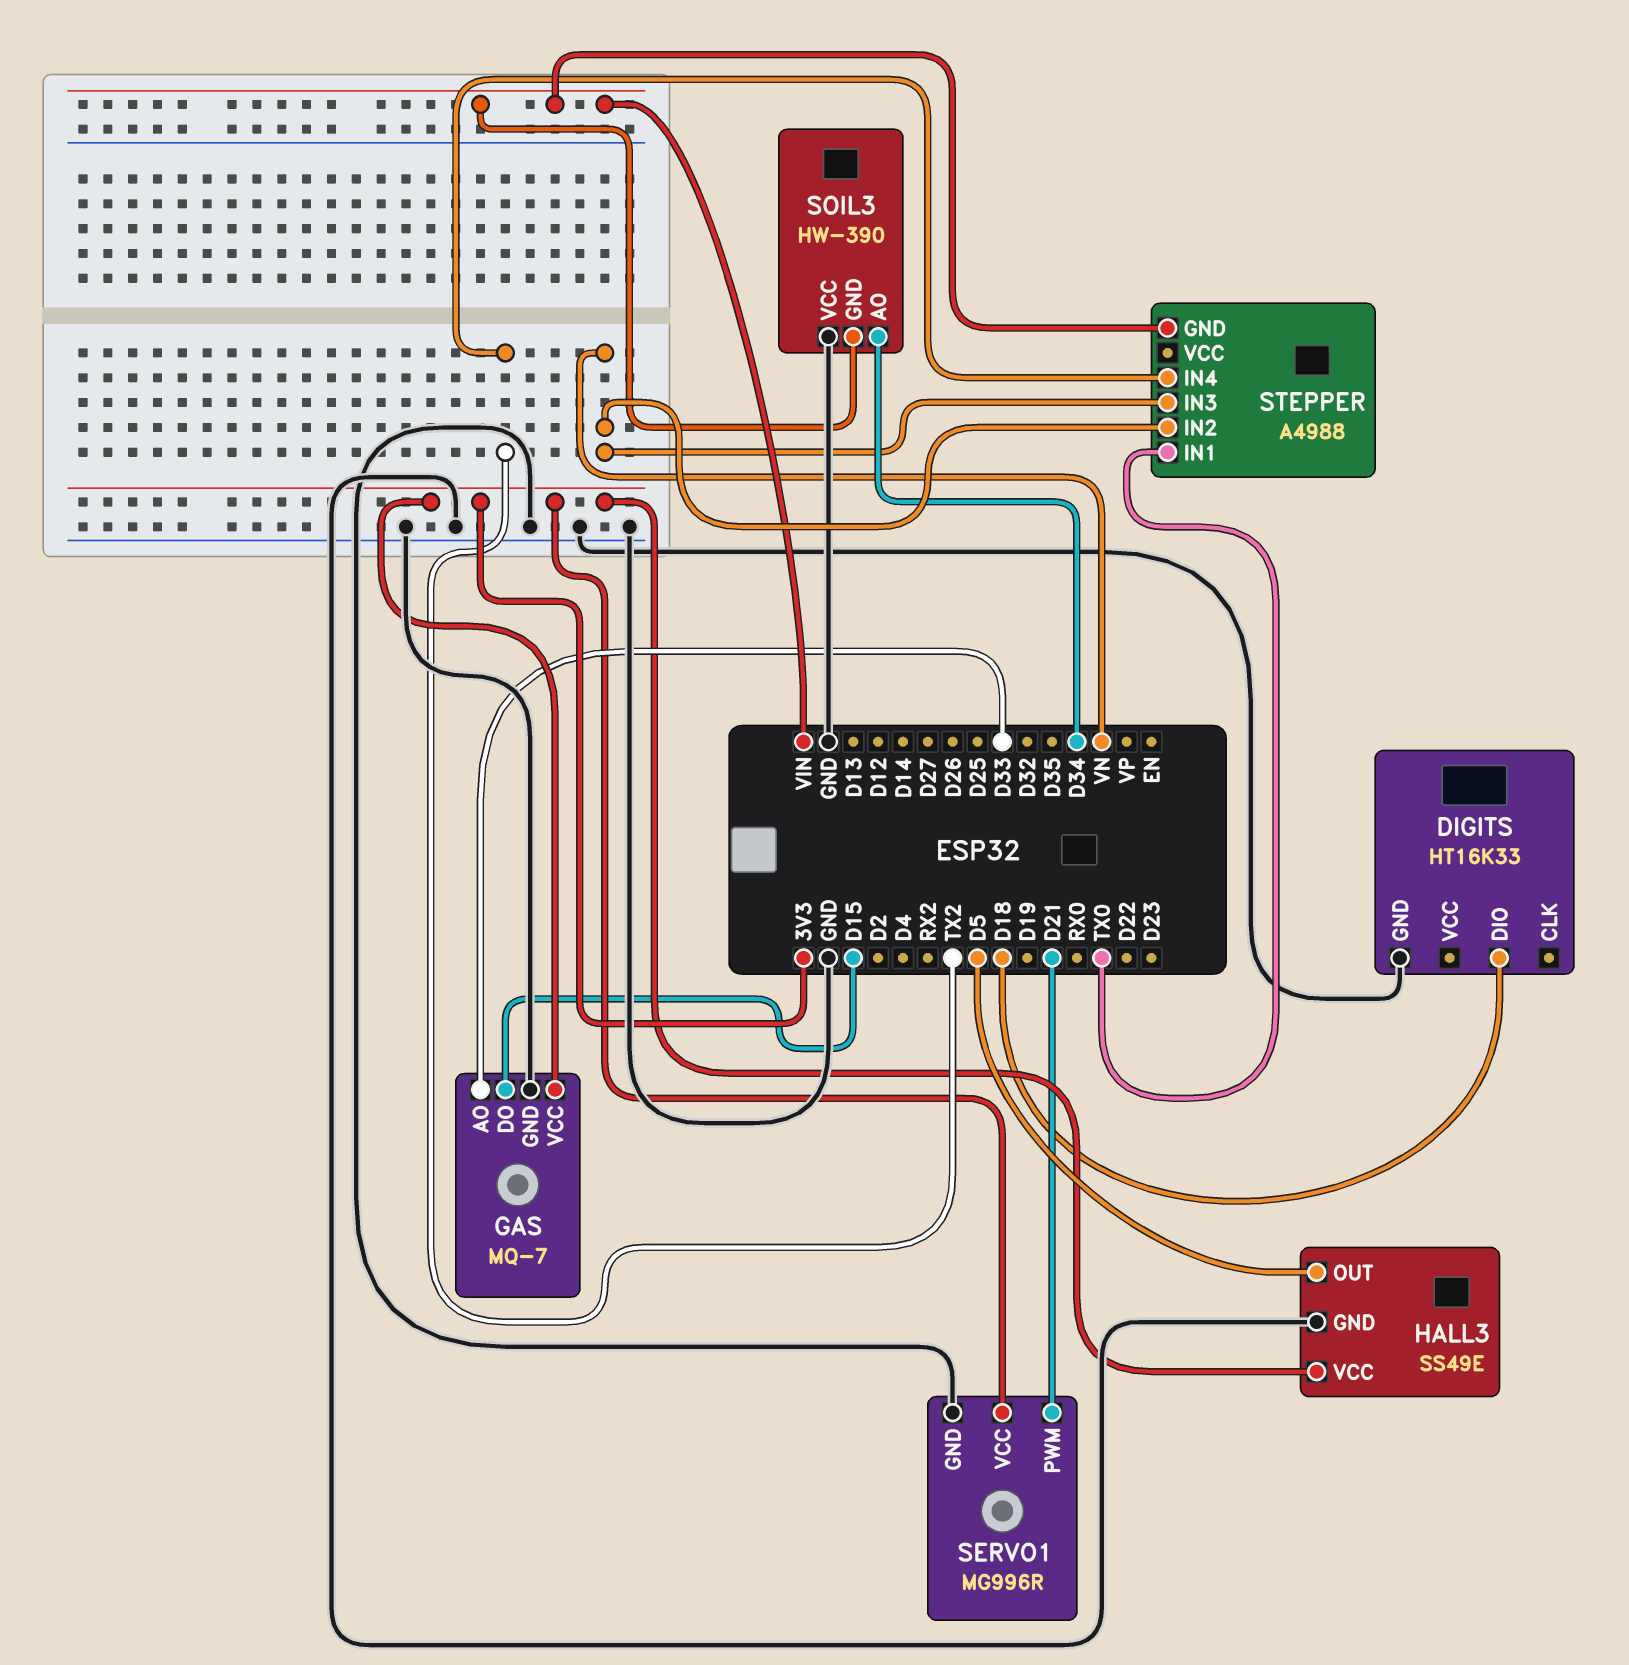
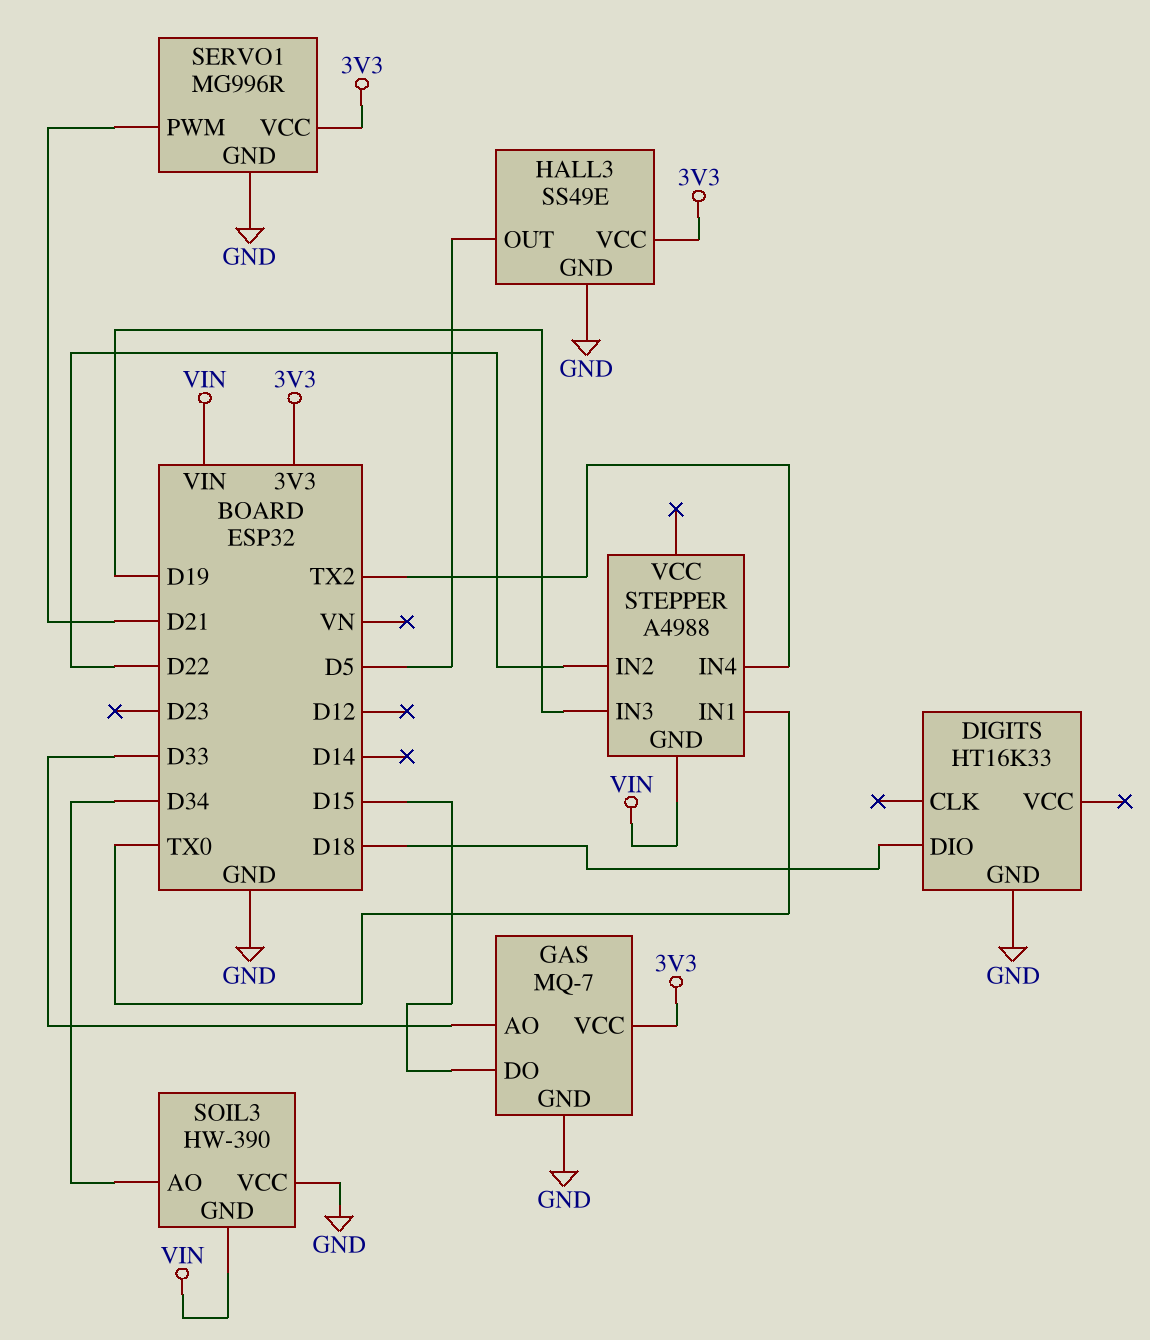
STEPPER pin IN2: VN -> D22
STEPPER pin IN3: VN -> D19

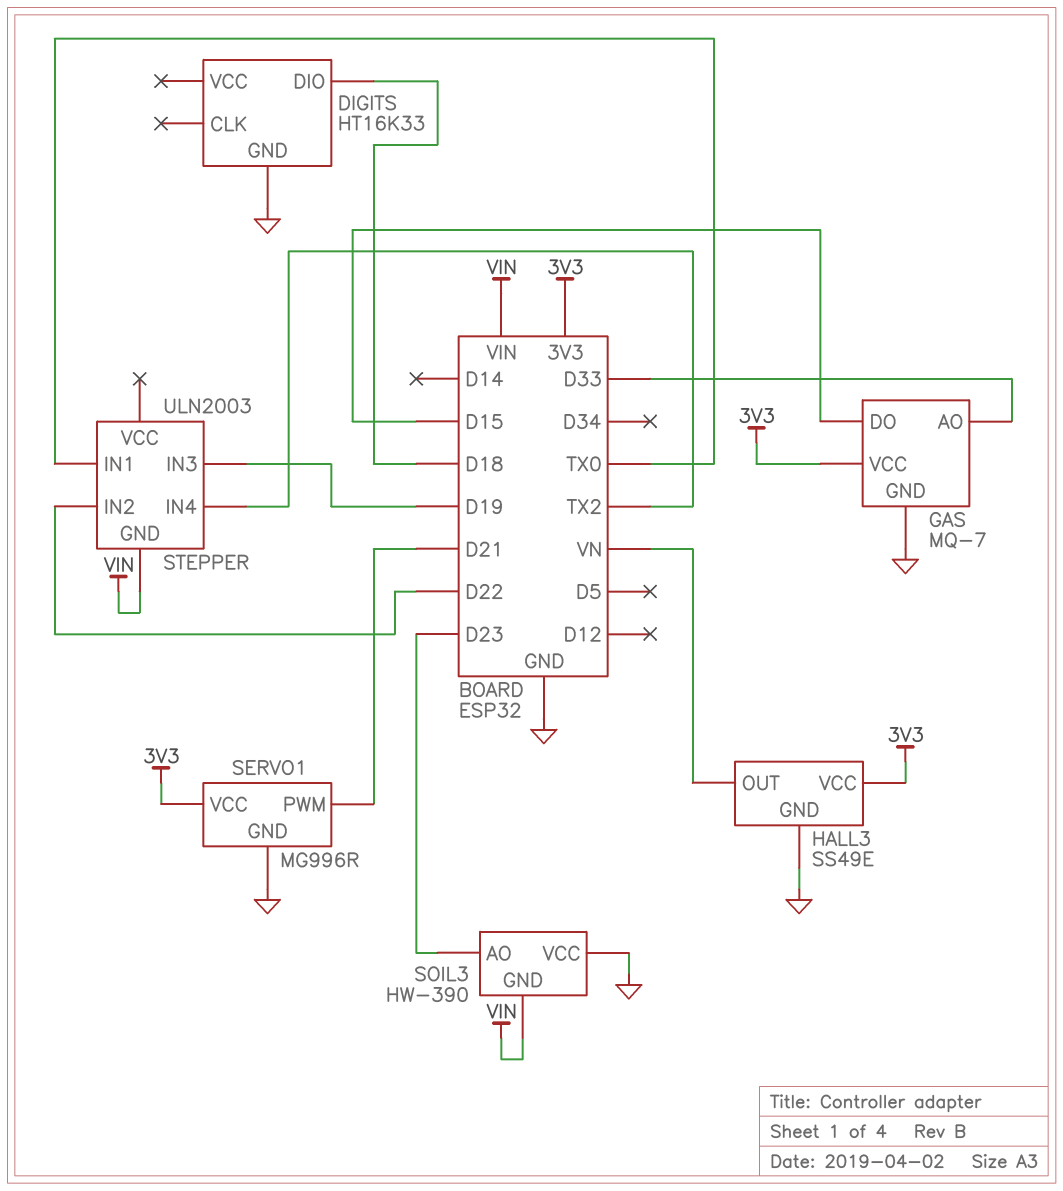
HALL3 pin OUT: D5 -> VN
SOIL3 pin AO: D34 -> D23
STEPPER: A4988 -> ULN2003

